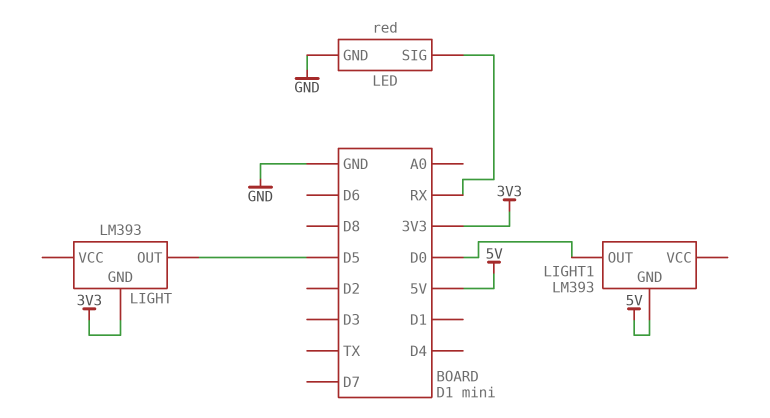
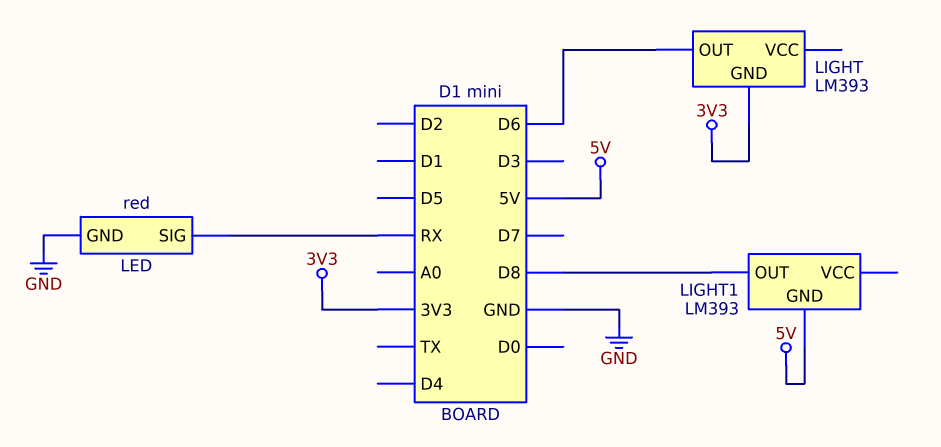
LIGHT pin OUT: D5 -> D6
LIGHT1 pin OUT: D0 -> D8

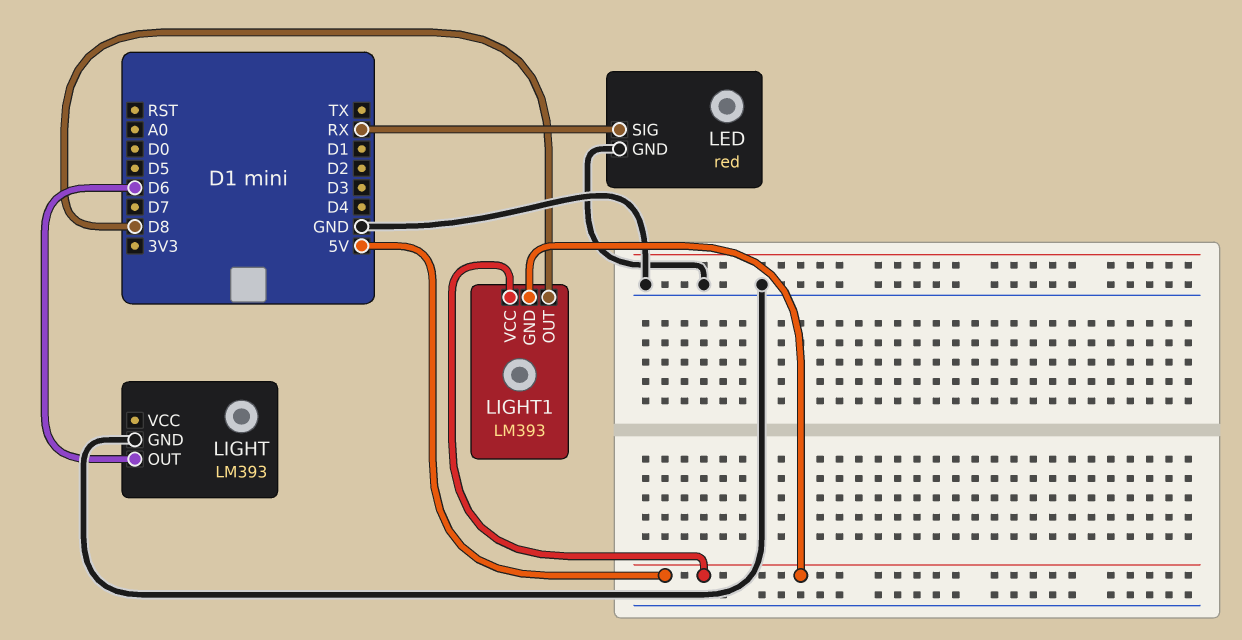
LIGHT pin GND: 3V3 -> GND
LIGHT1 pin VCC: none -> 5V

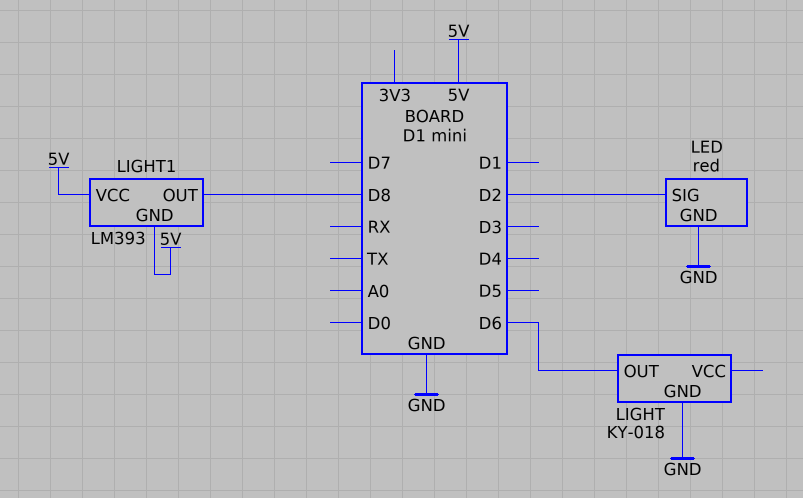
LED pin SIG: RX -> D2
LIGHT: LM393 -> KY-018

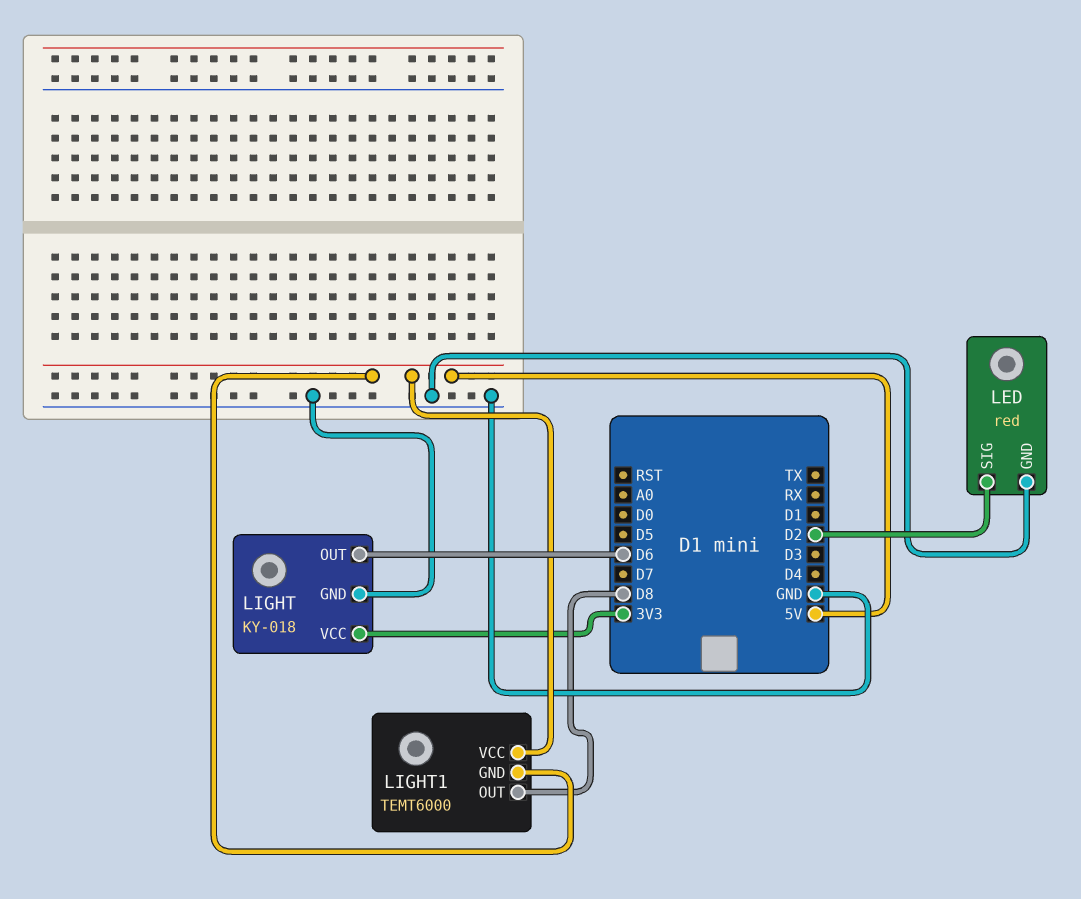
LIGHT pin VCC: none -> 3V3
LIGHT1: LM393 -> TEMT6000

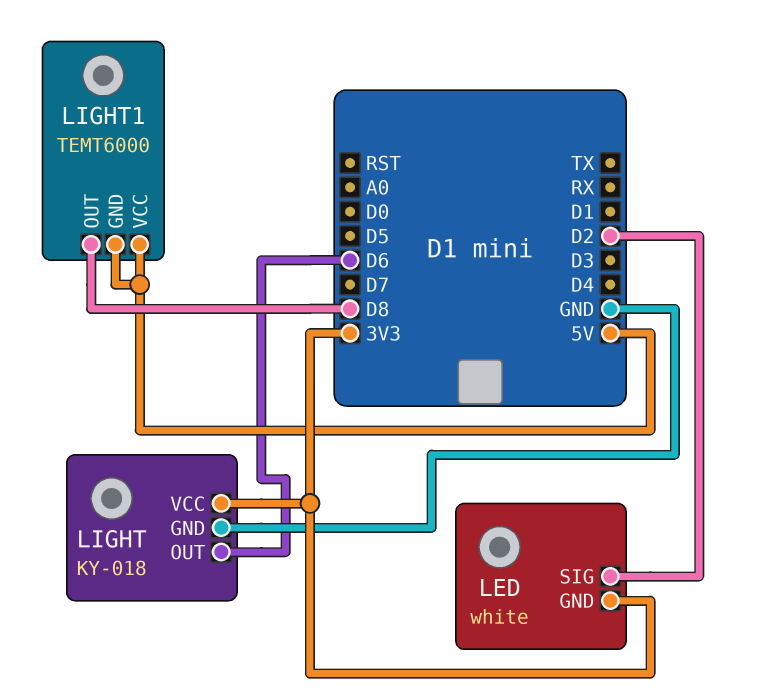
LED: red -> white
LED pin GND: GND -> 3V3

